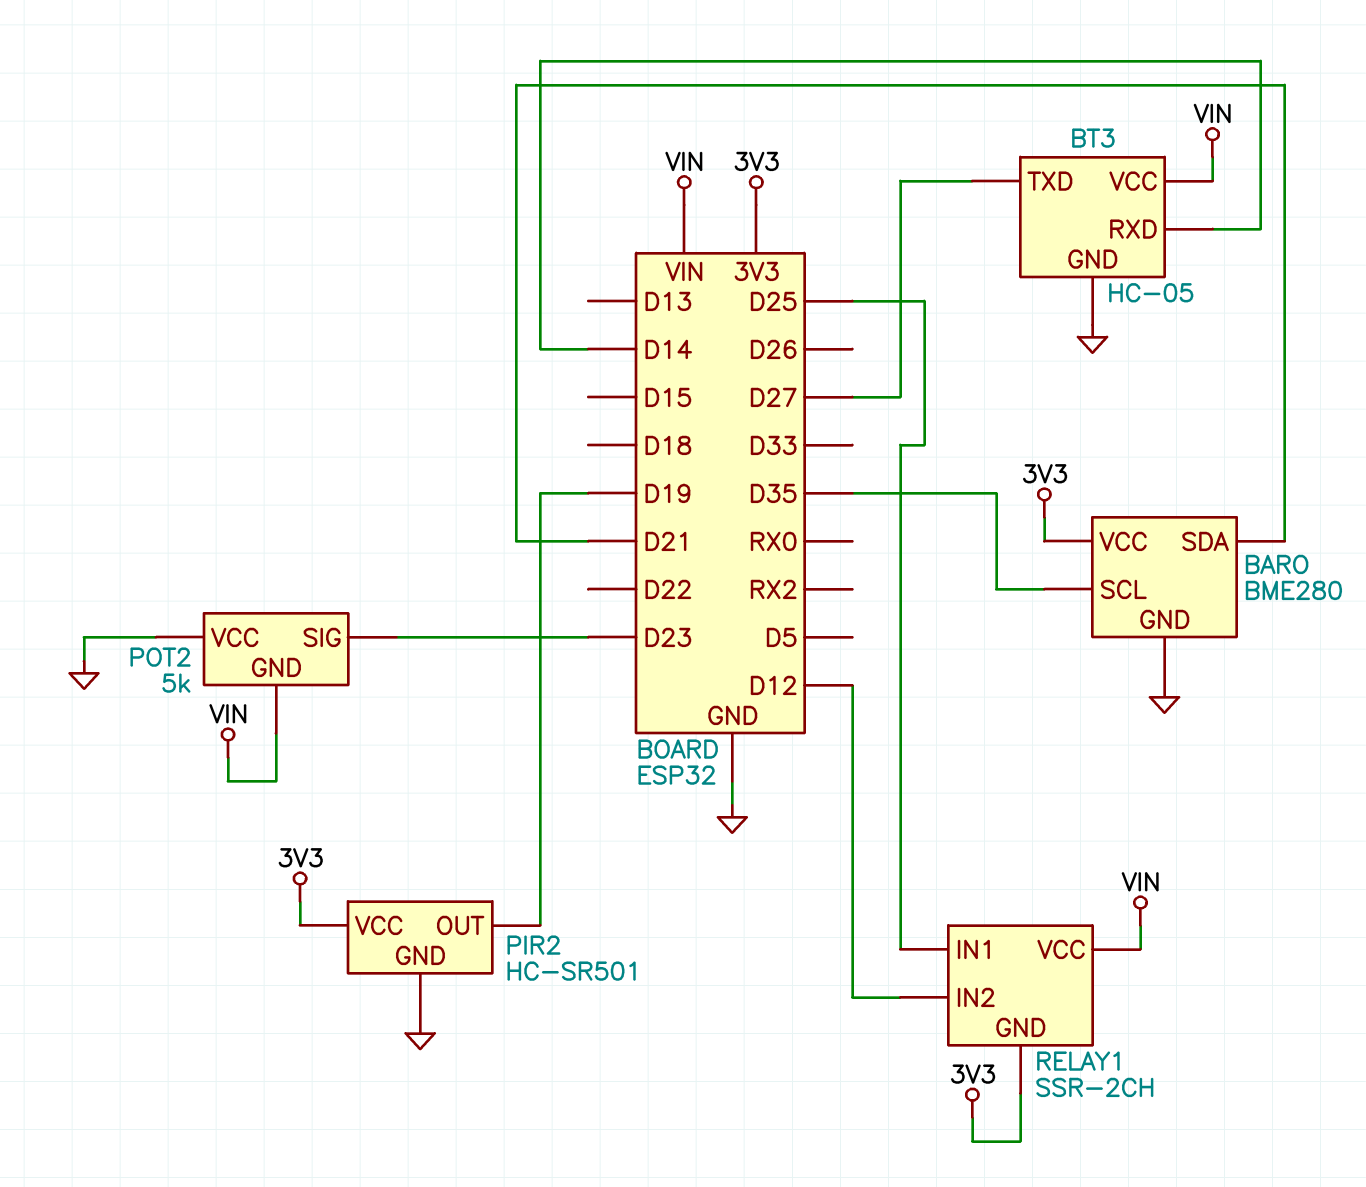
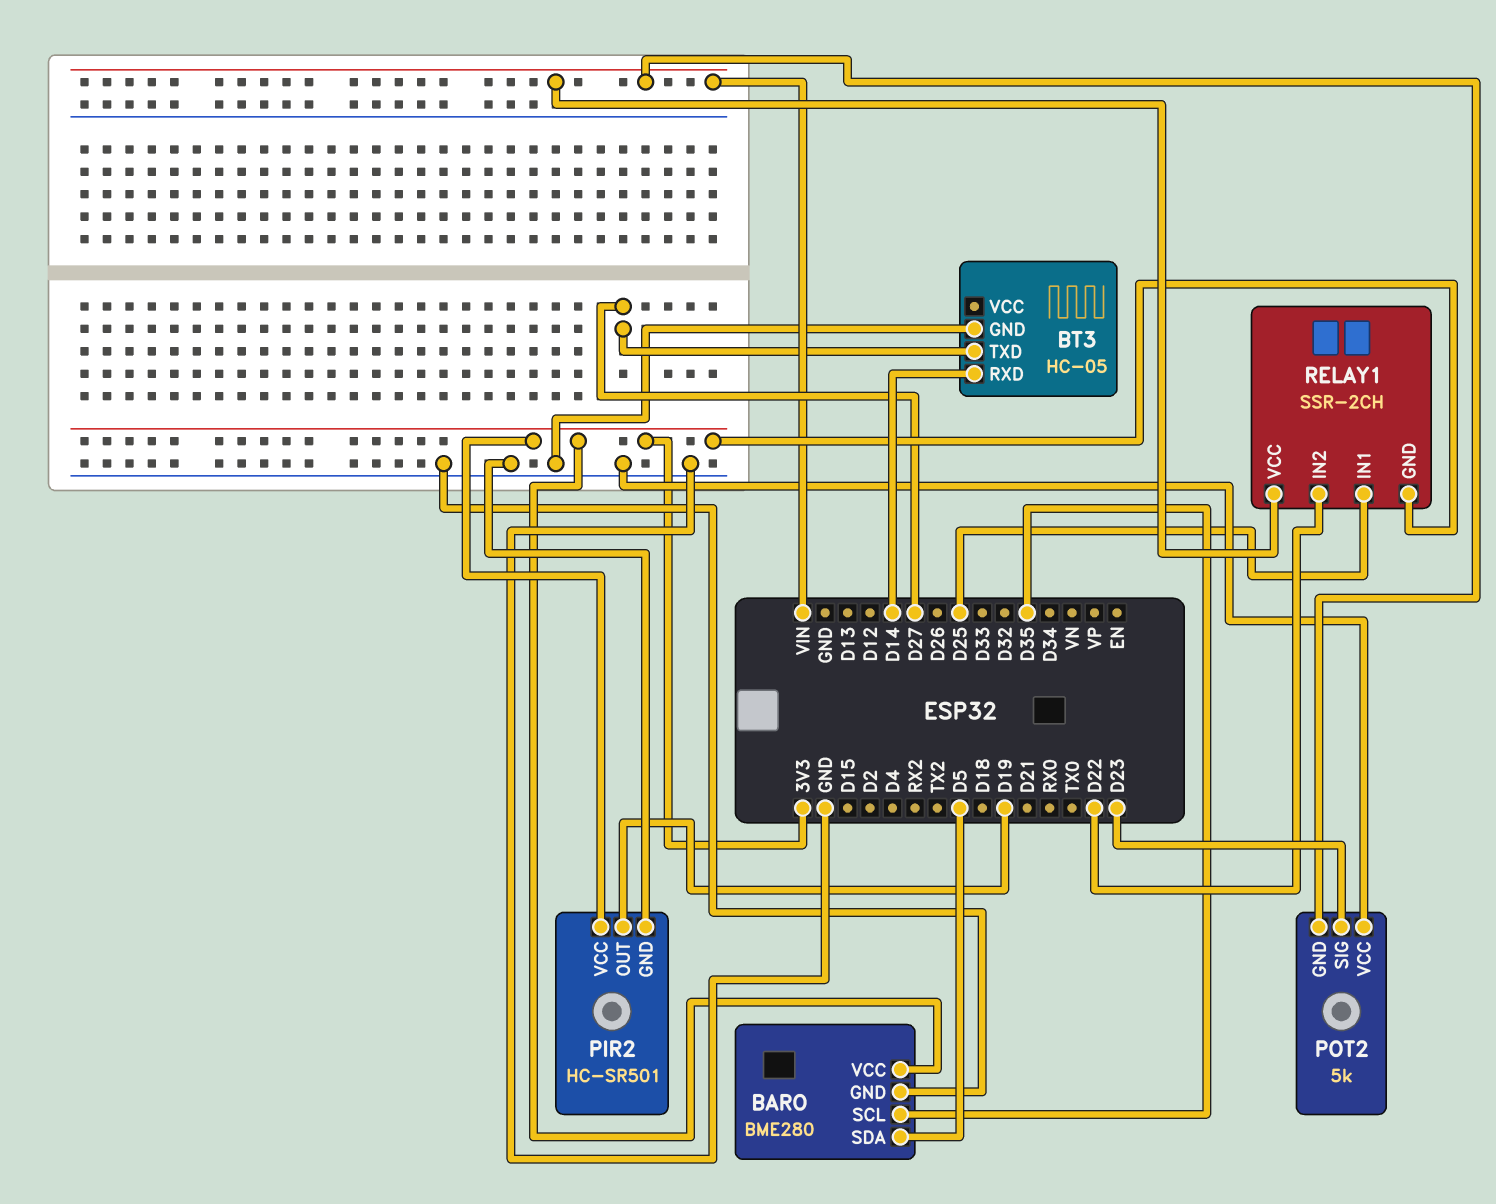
BARO pin SDA: D21 -> D5
BT3 pin VCC: VIN -> none
RELAY1 pin IN2: D12 -> D22

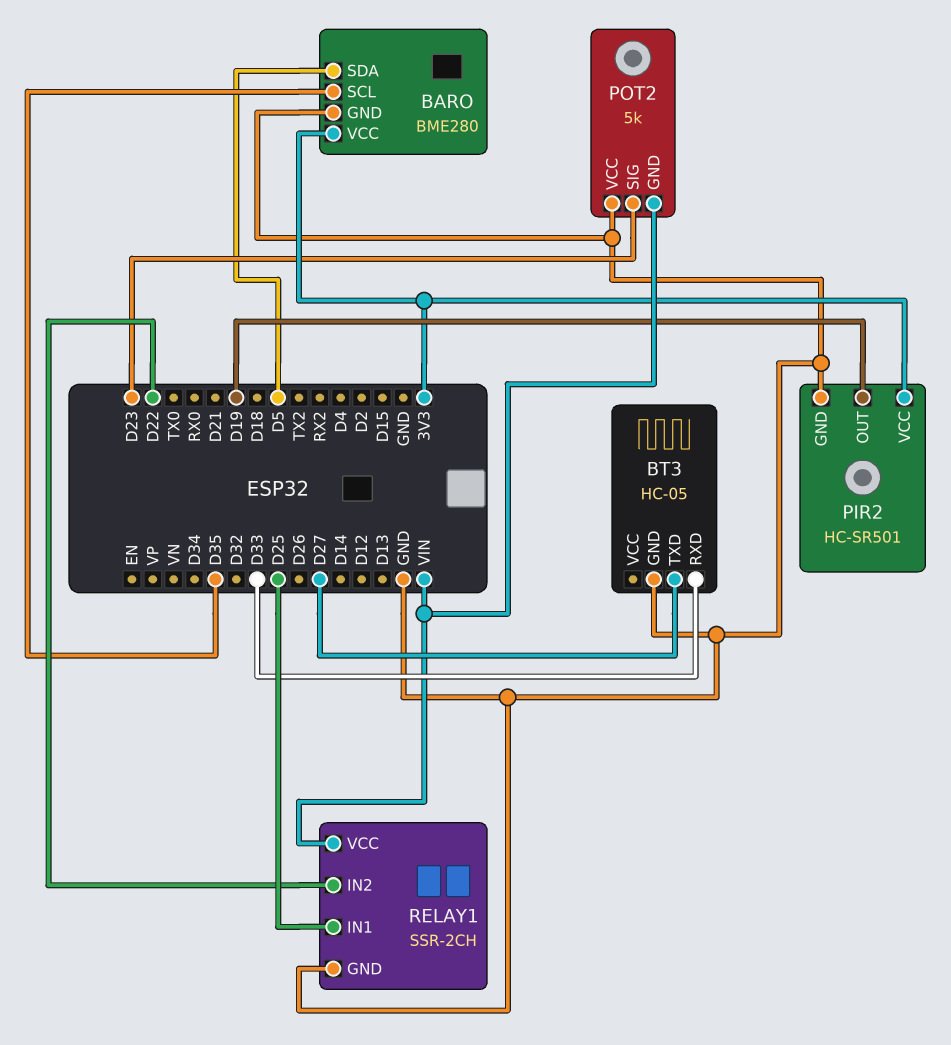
BT3 pin RXD: D14 -> D33
RELAY1 pin GND: 3V3 -> GND

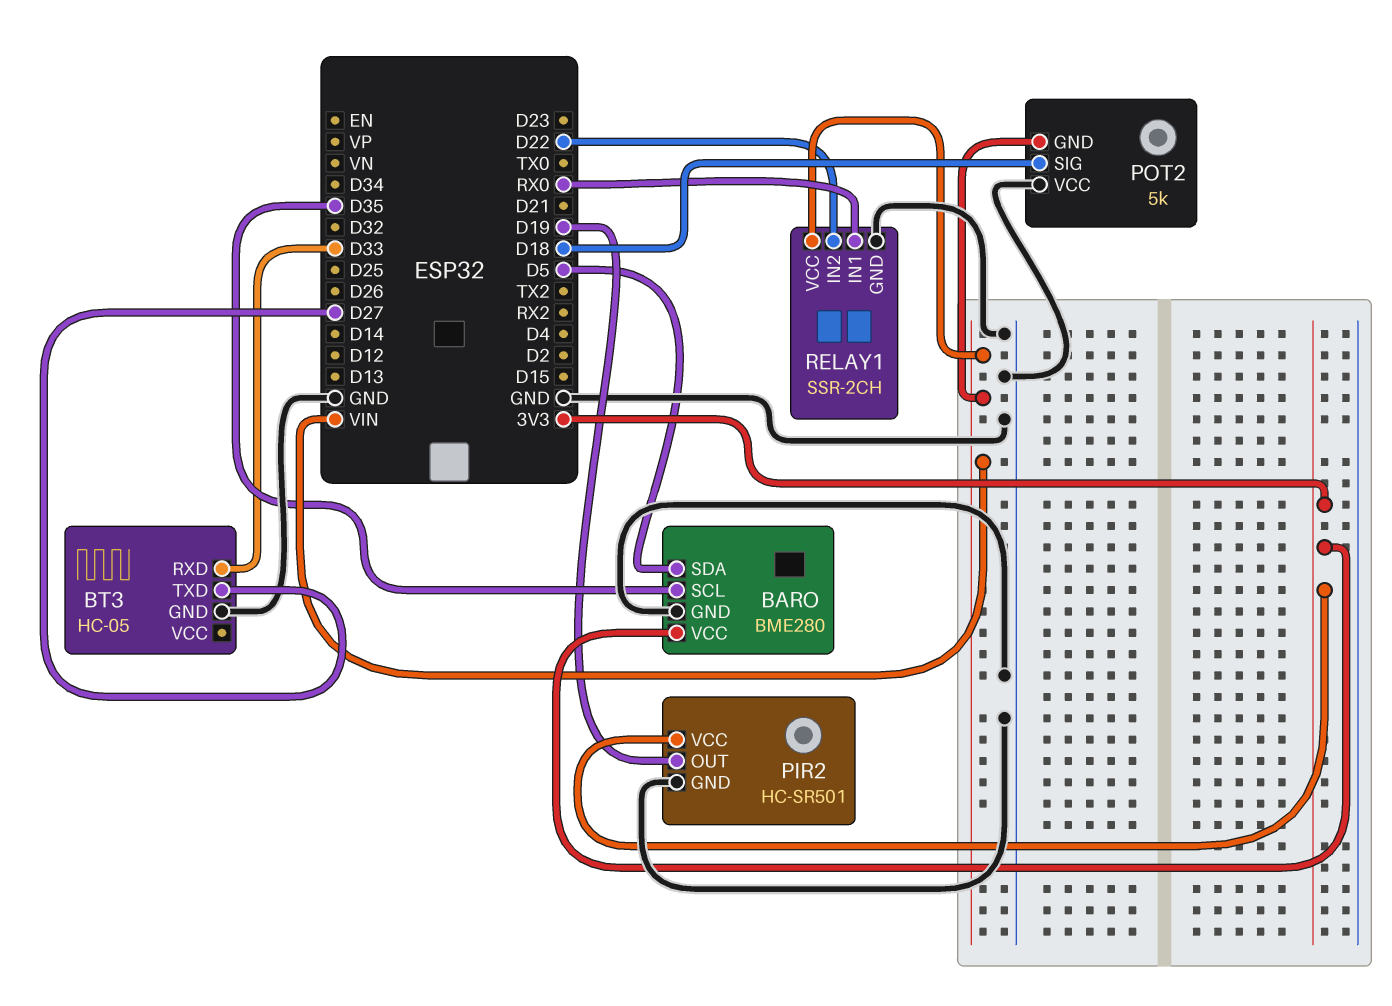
POT2 pin SIG: D23 -> D18
RELAY1 pin IN1: D25 -> RX0

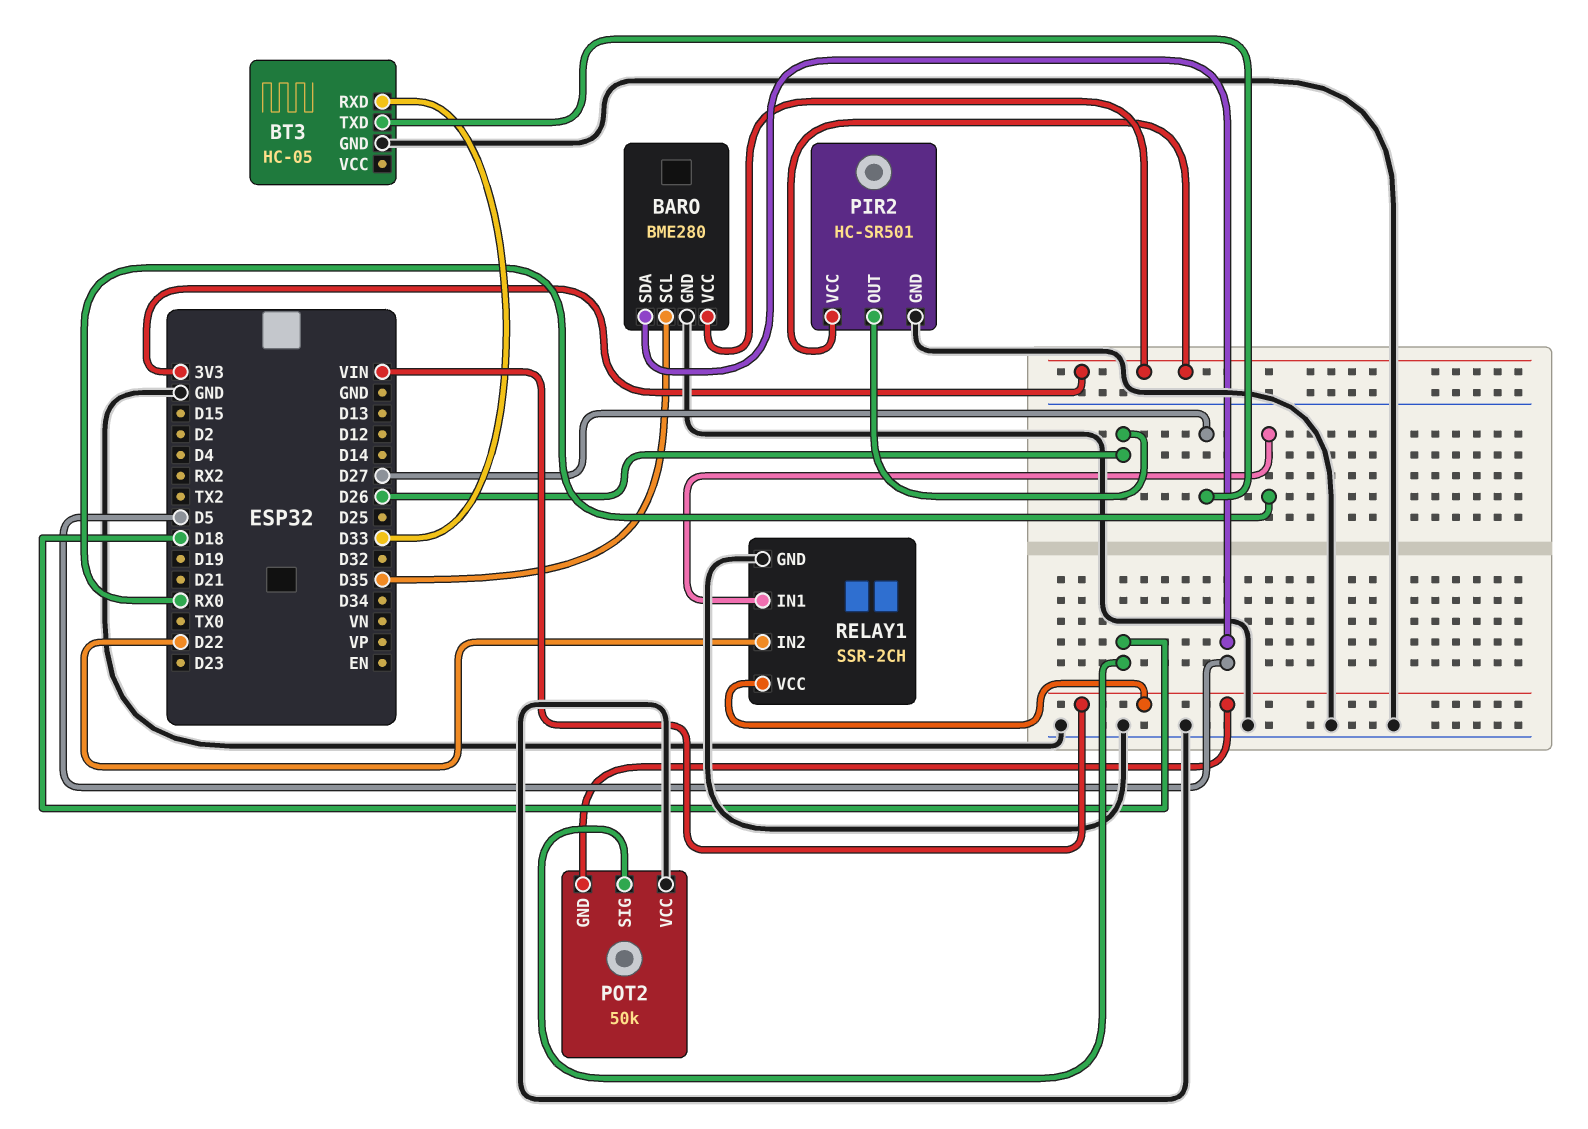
PIR2 pin OUT: D19 -> D26
POT2: 5k -> 50k

